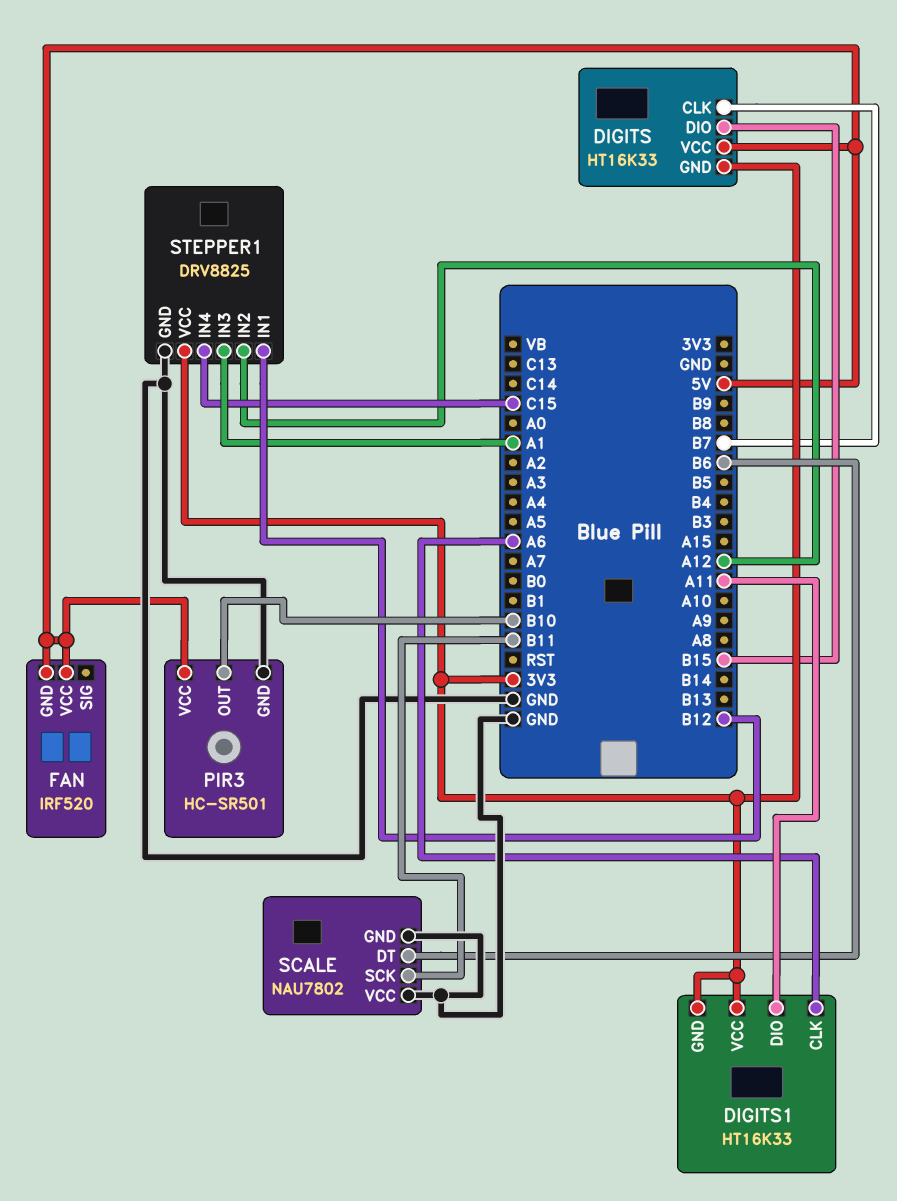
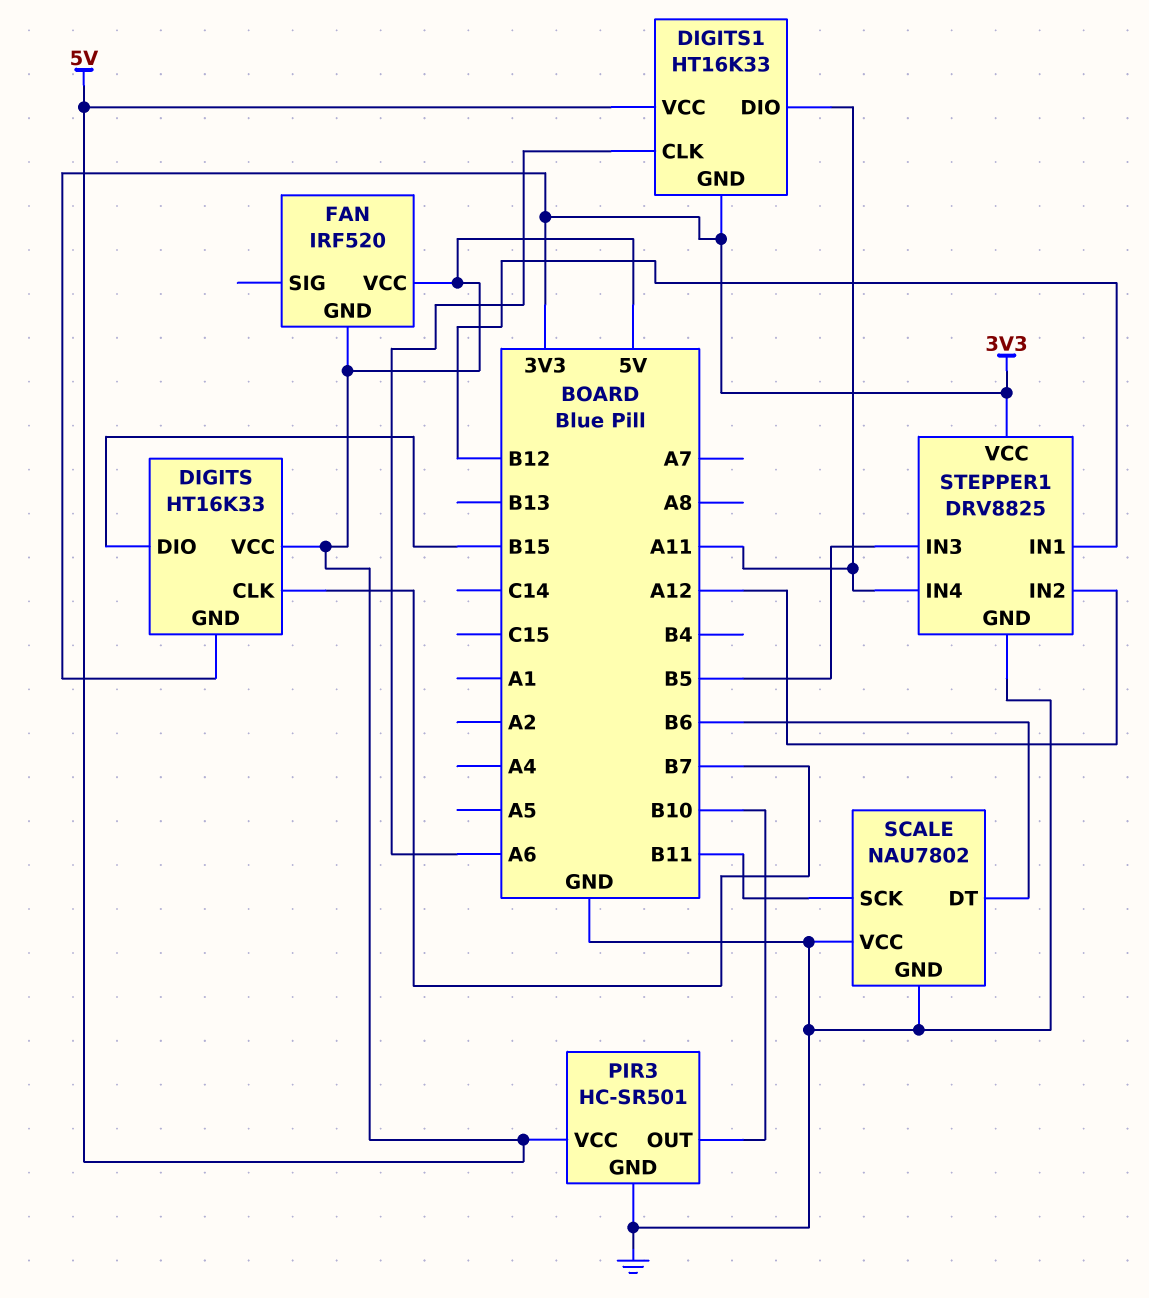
DIGITS1 pin VCC: 3V3 -> 5V
STEPPER1 pin IN3: A1 -> B5
STEPPER1 pin IN4: C15 -> A11

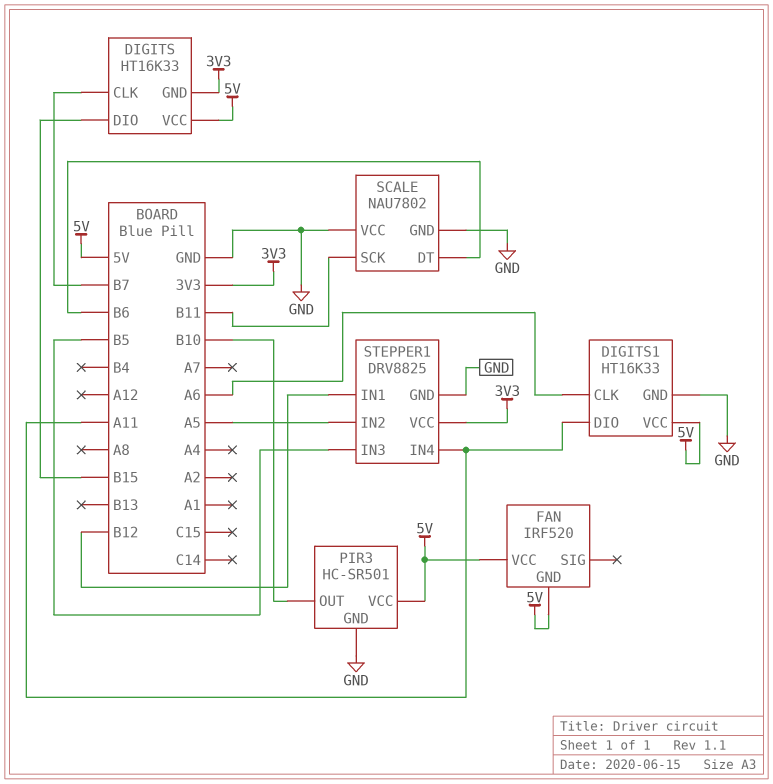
DIGITS1 pin GND: 3V3 -> GND
STEPPER1 pin IN2: A12 -> A5

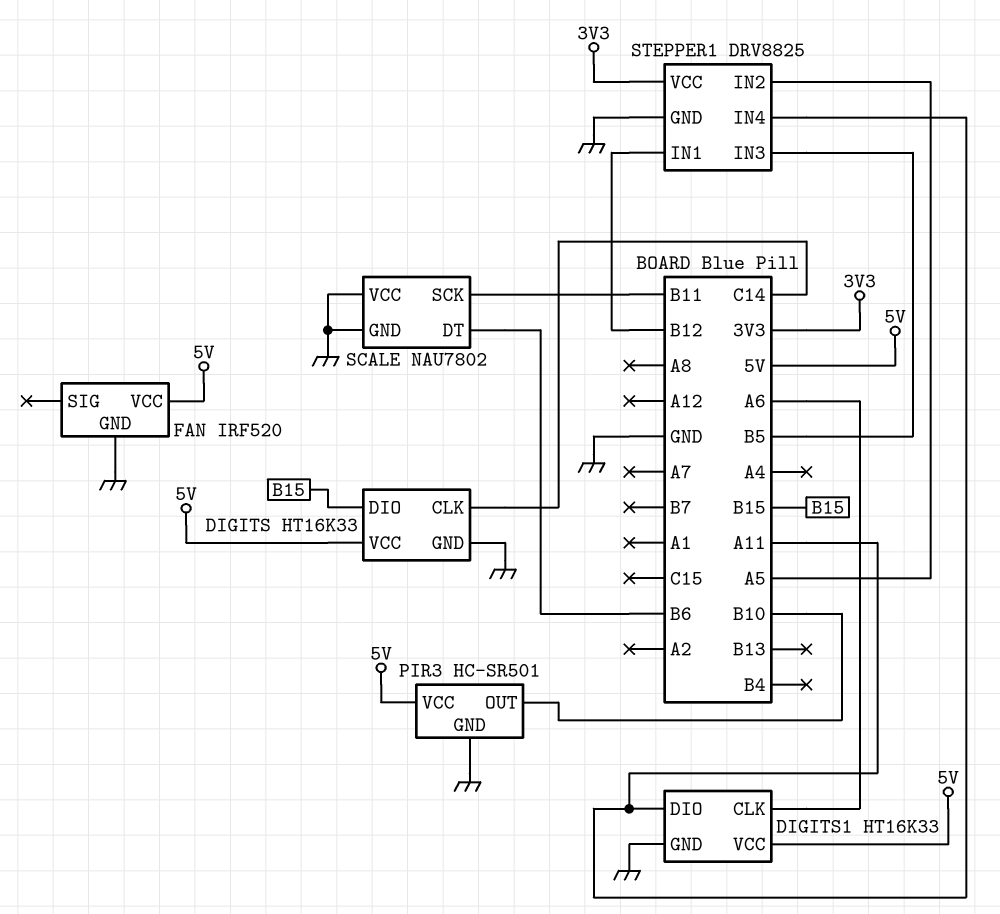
DIGITS pin CLK: B7 -> C14
DIGITS pin GND: 3V3 -> GND
FAN pin GND: 5V -> GND

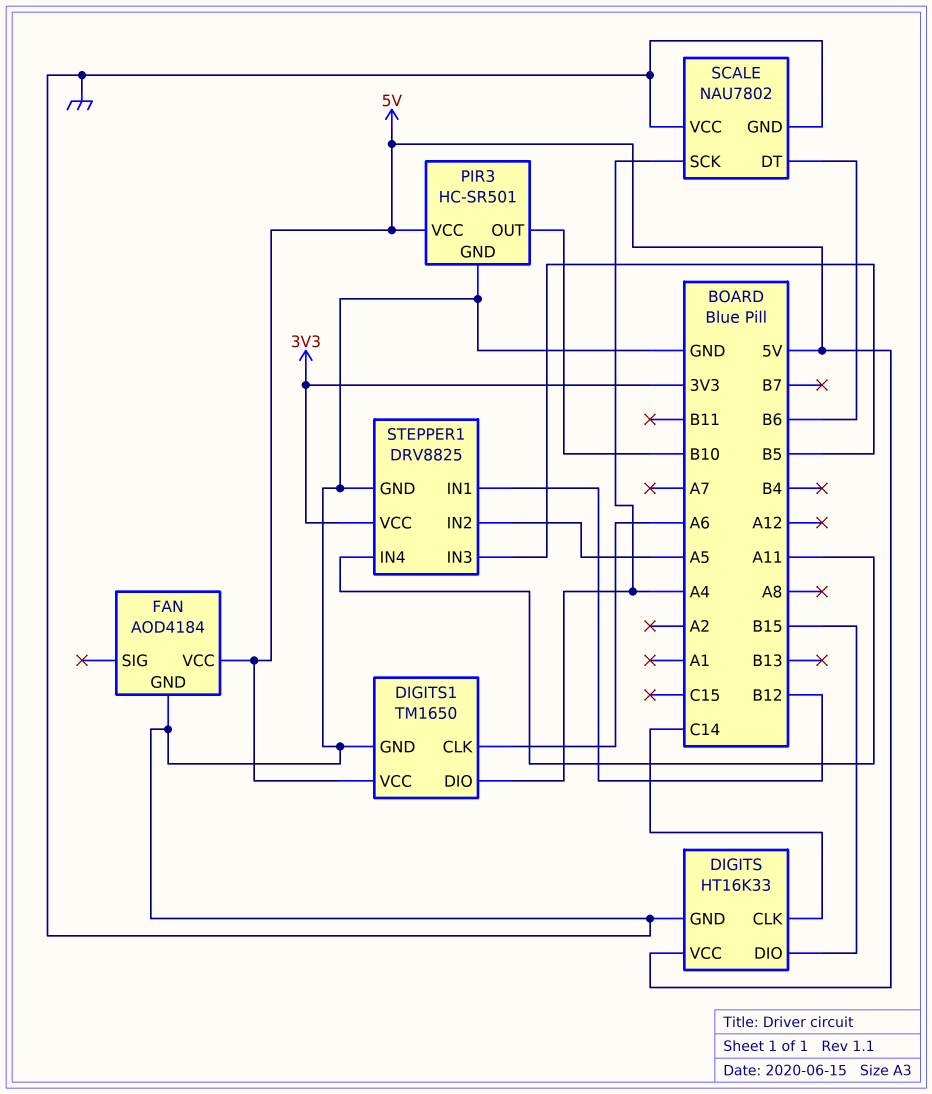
DIGITS1: HT16K33 -> TM1650
DIGITS1 pin DIO: A11 -> A4
FAN: IRF520 -> AOD4184
SCALE pin SCK: B11 -> A4

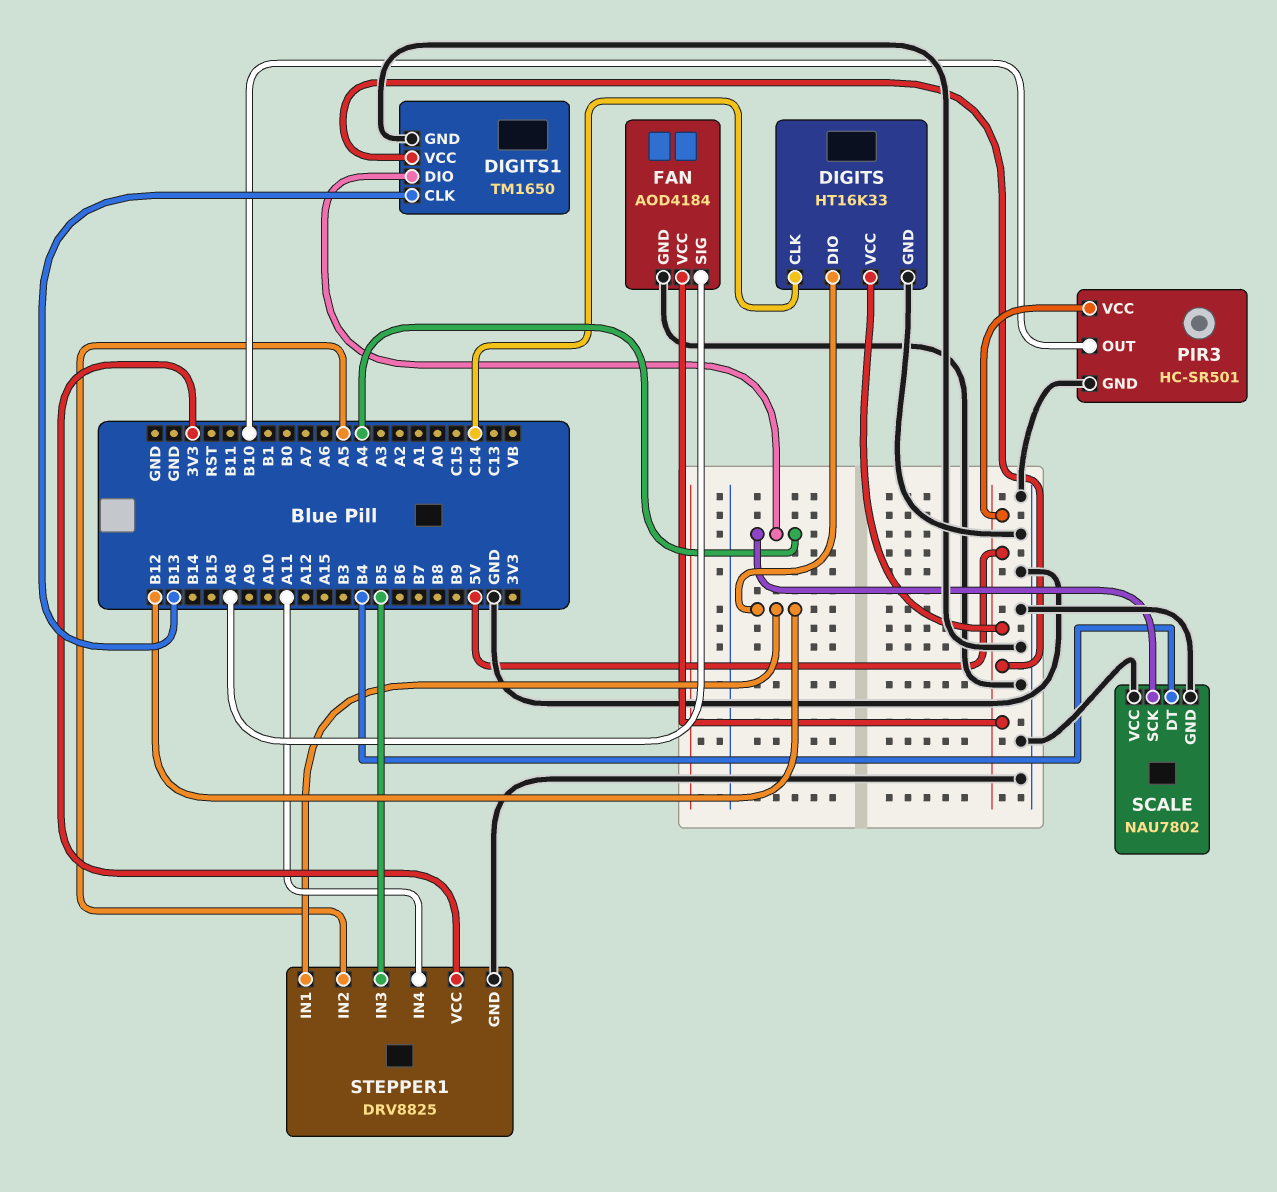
DIGITS pin DIO: B15 -> B12
DIGITS1 pin CLK: A6 -> B13
FAN pin SIG: none -> A8
SCALE pin DT: B6 -> B4

